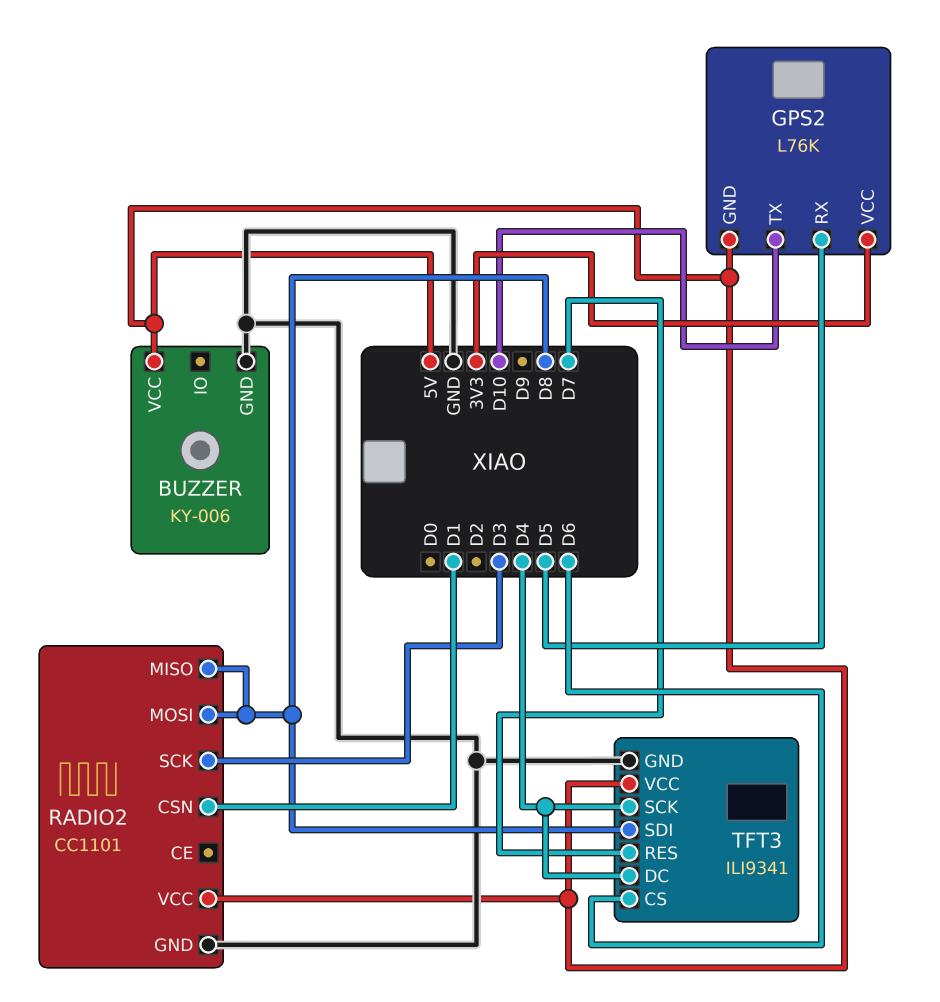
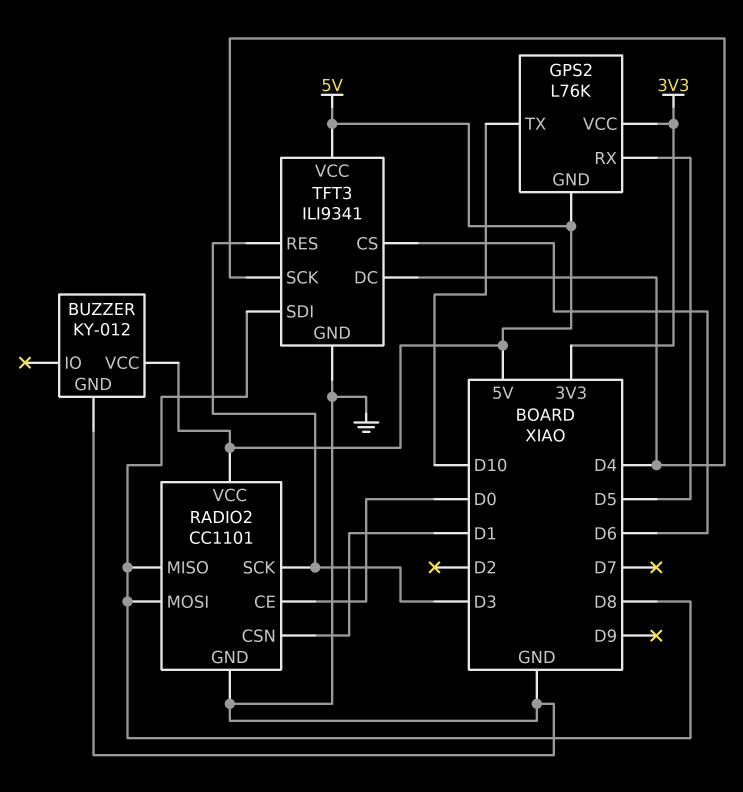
BUZZER: KY-006 -> KY-012
RADIO2 pin CE: none -> D0
TFT3 pin RES: D7 -> D3

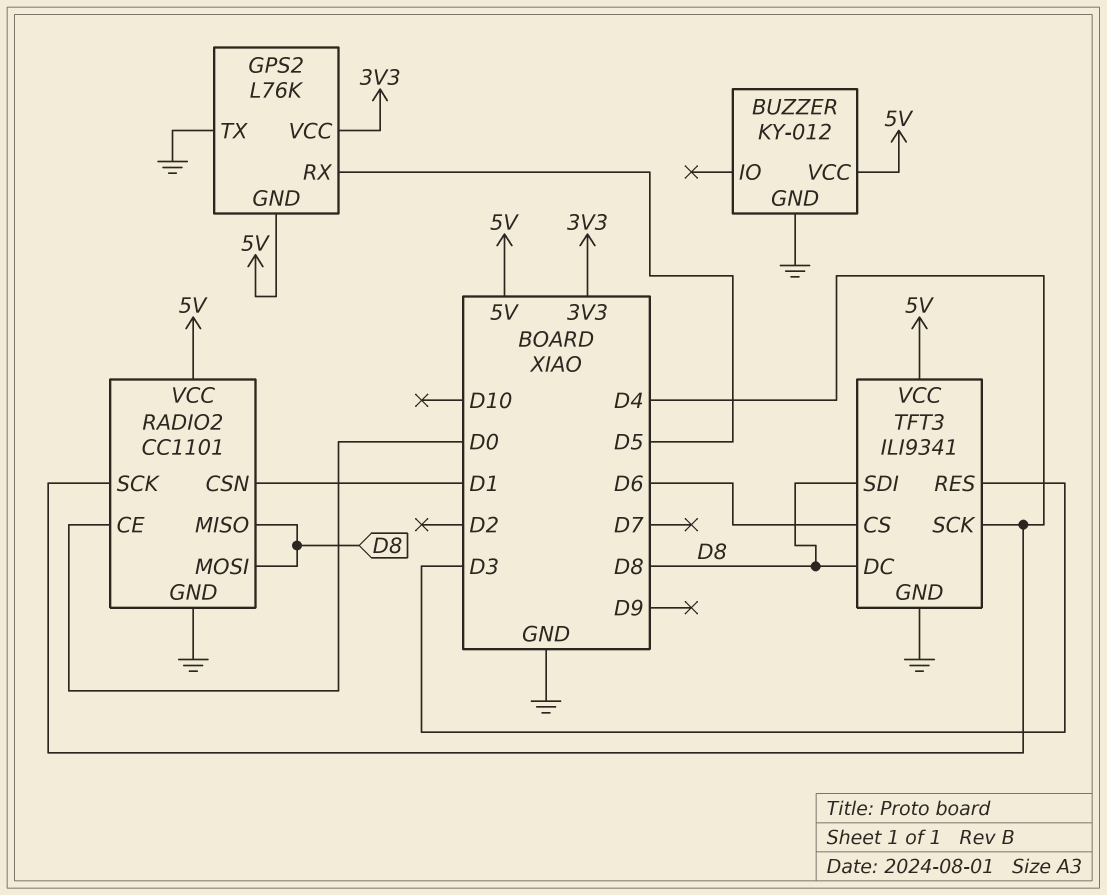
GPS2 pin TX: D10 -> GND
RADIO2 pin SCK: D3 -> D4
TFT3 pin DC: D4 -> D8

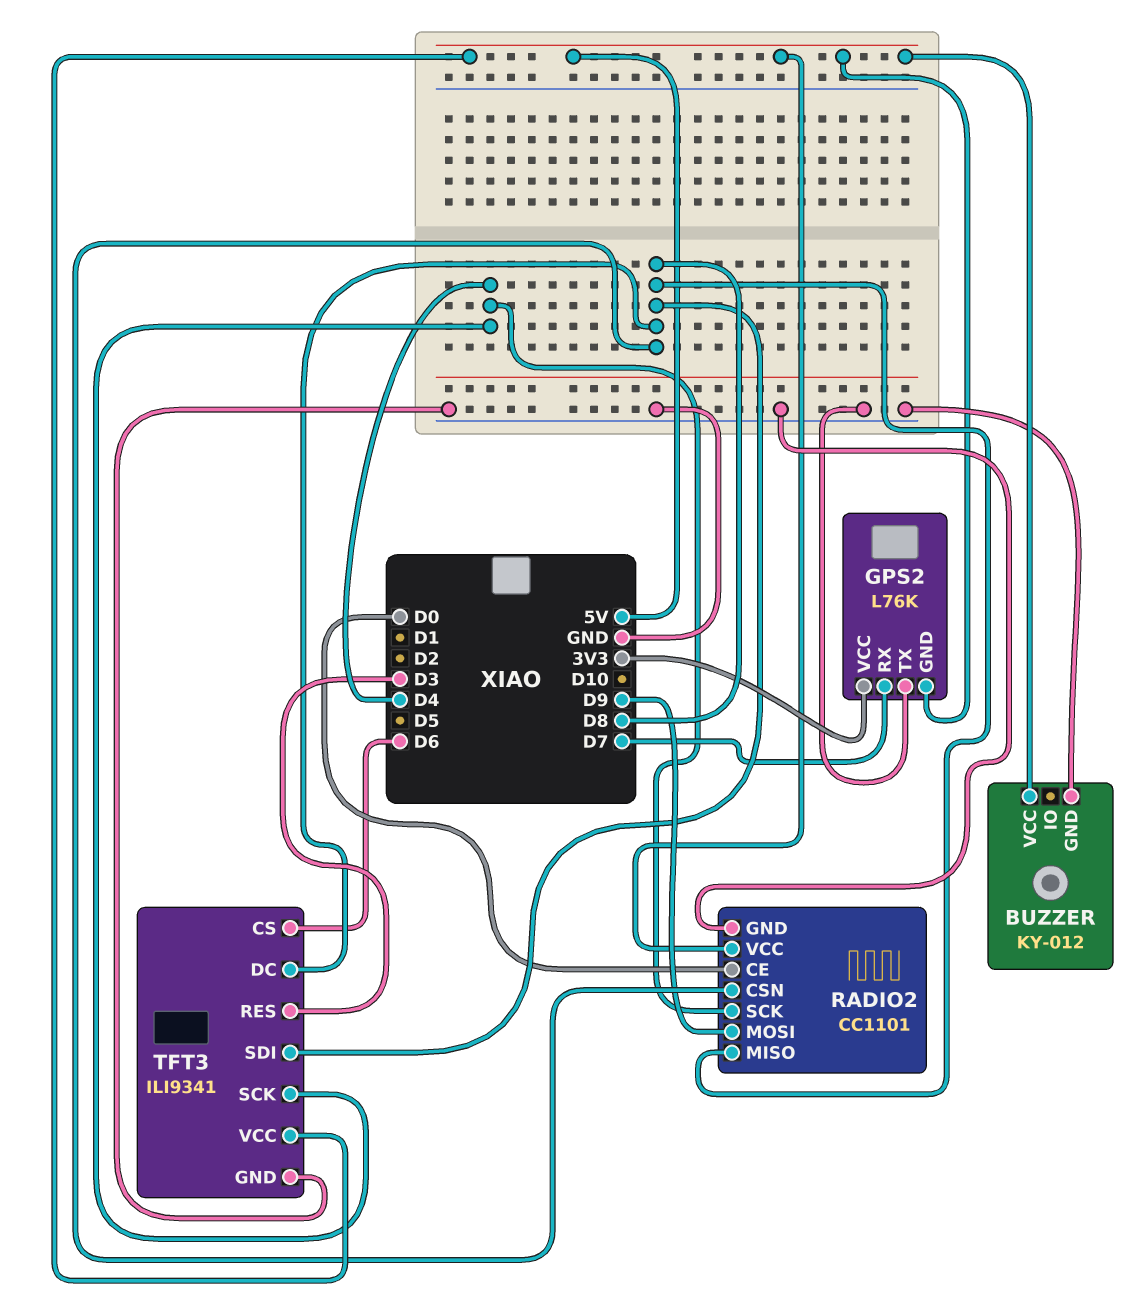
GPS2 pin RX: D5 -> D7
RADIO2 pin CSN: D1 -> D8
RADIO2 pin MOSI: D8 -> D9

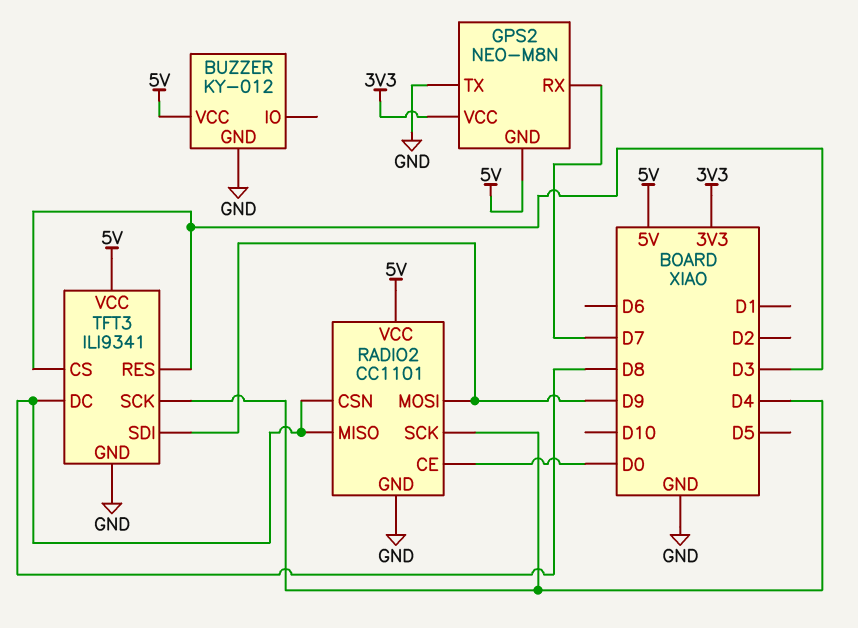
GPS2: L76K -> NEO-M8N
TFT3 pin CS: D6 -> D3
TFT3 pin SDI: D8 -> D9

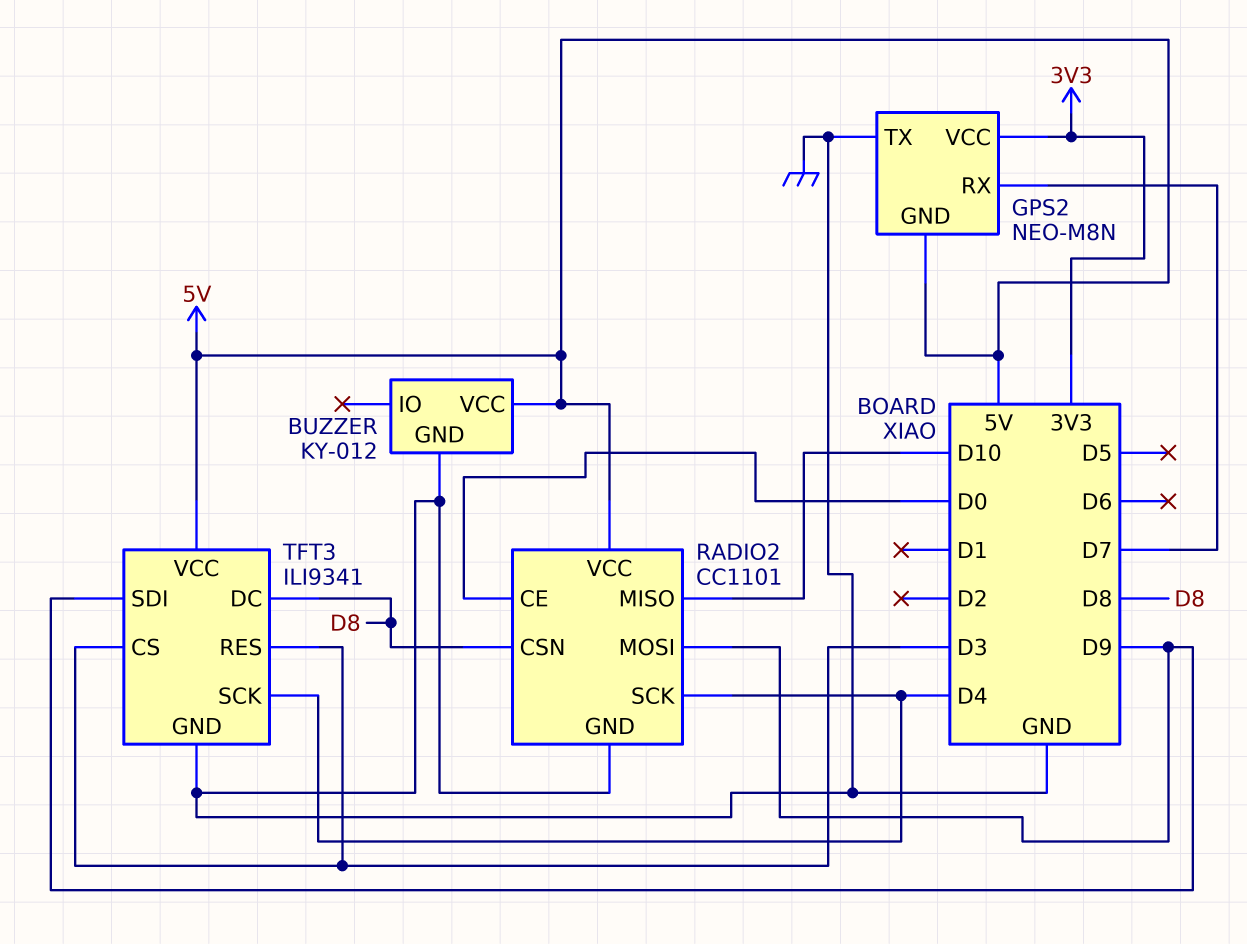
RADIO2 pin MISO: D8 -> D10

